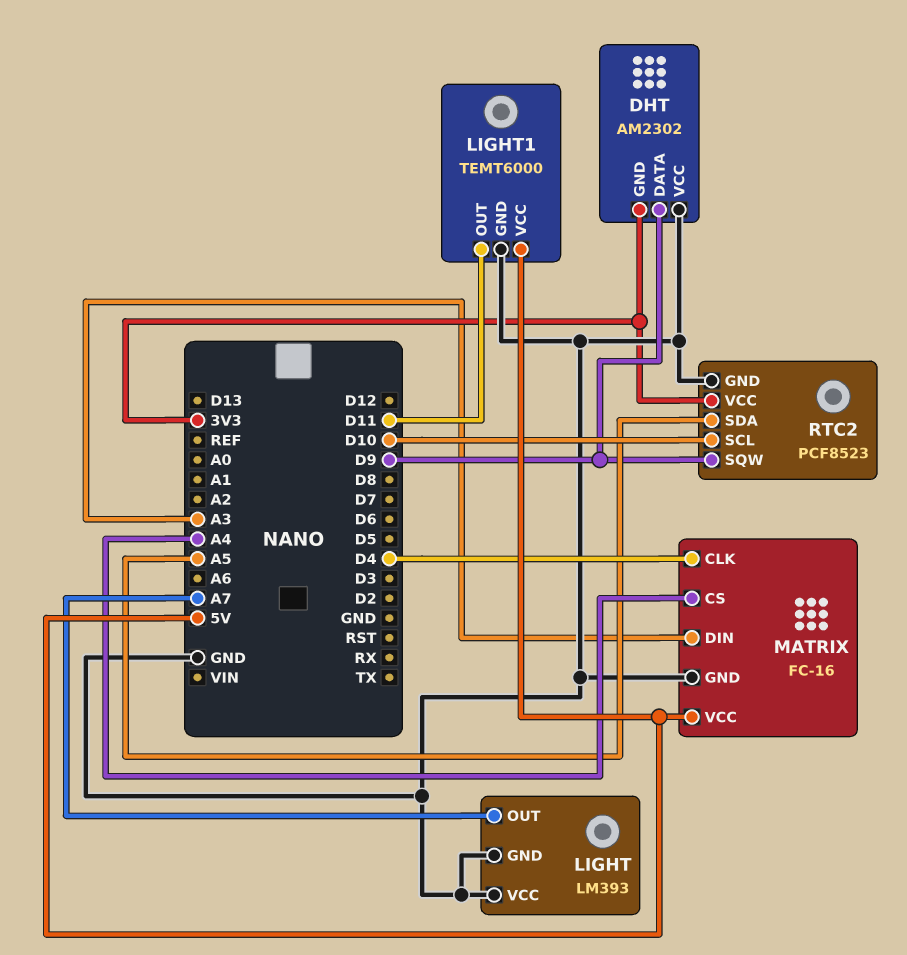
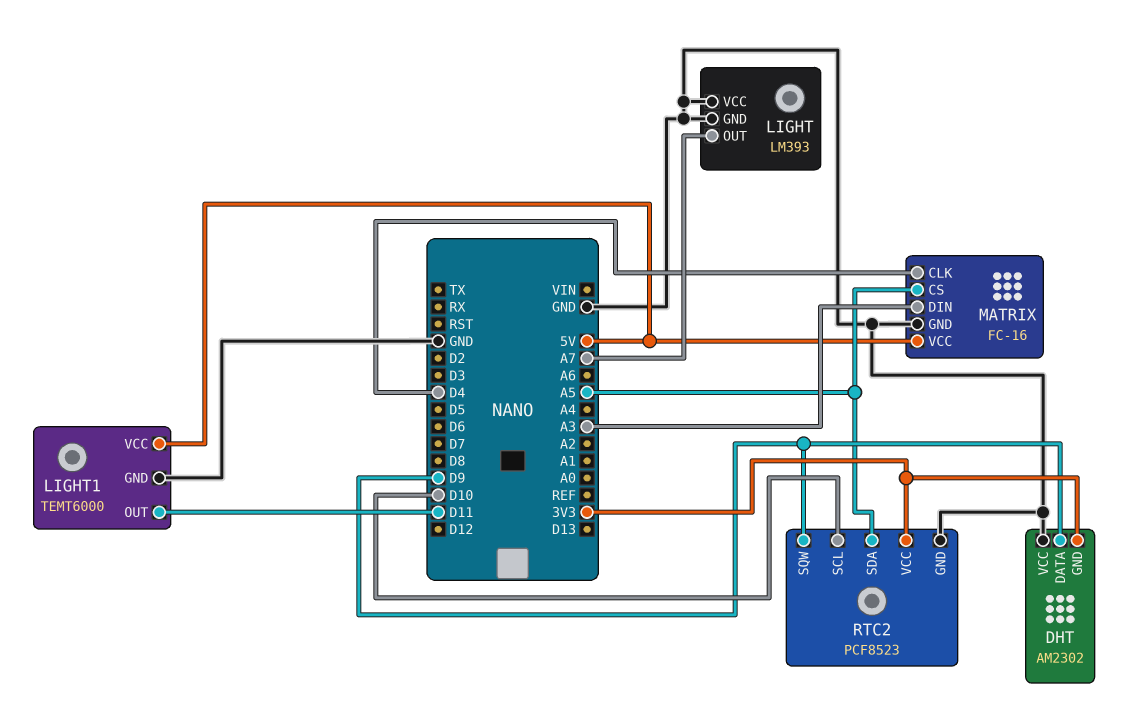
MATRIX pin CS: A4 -> A5

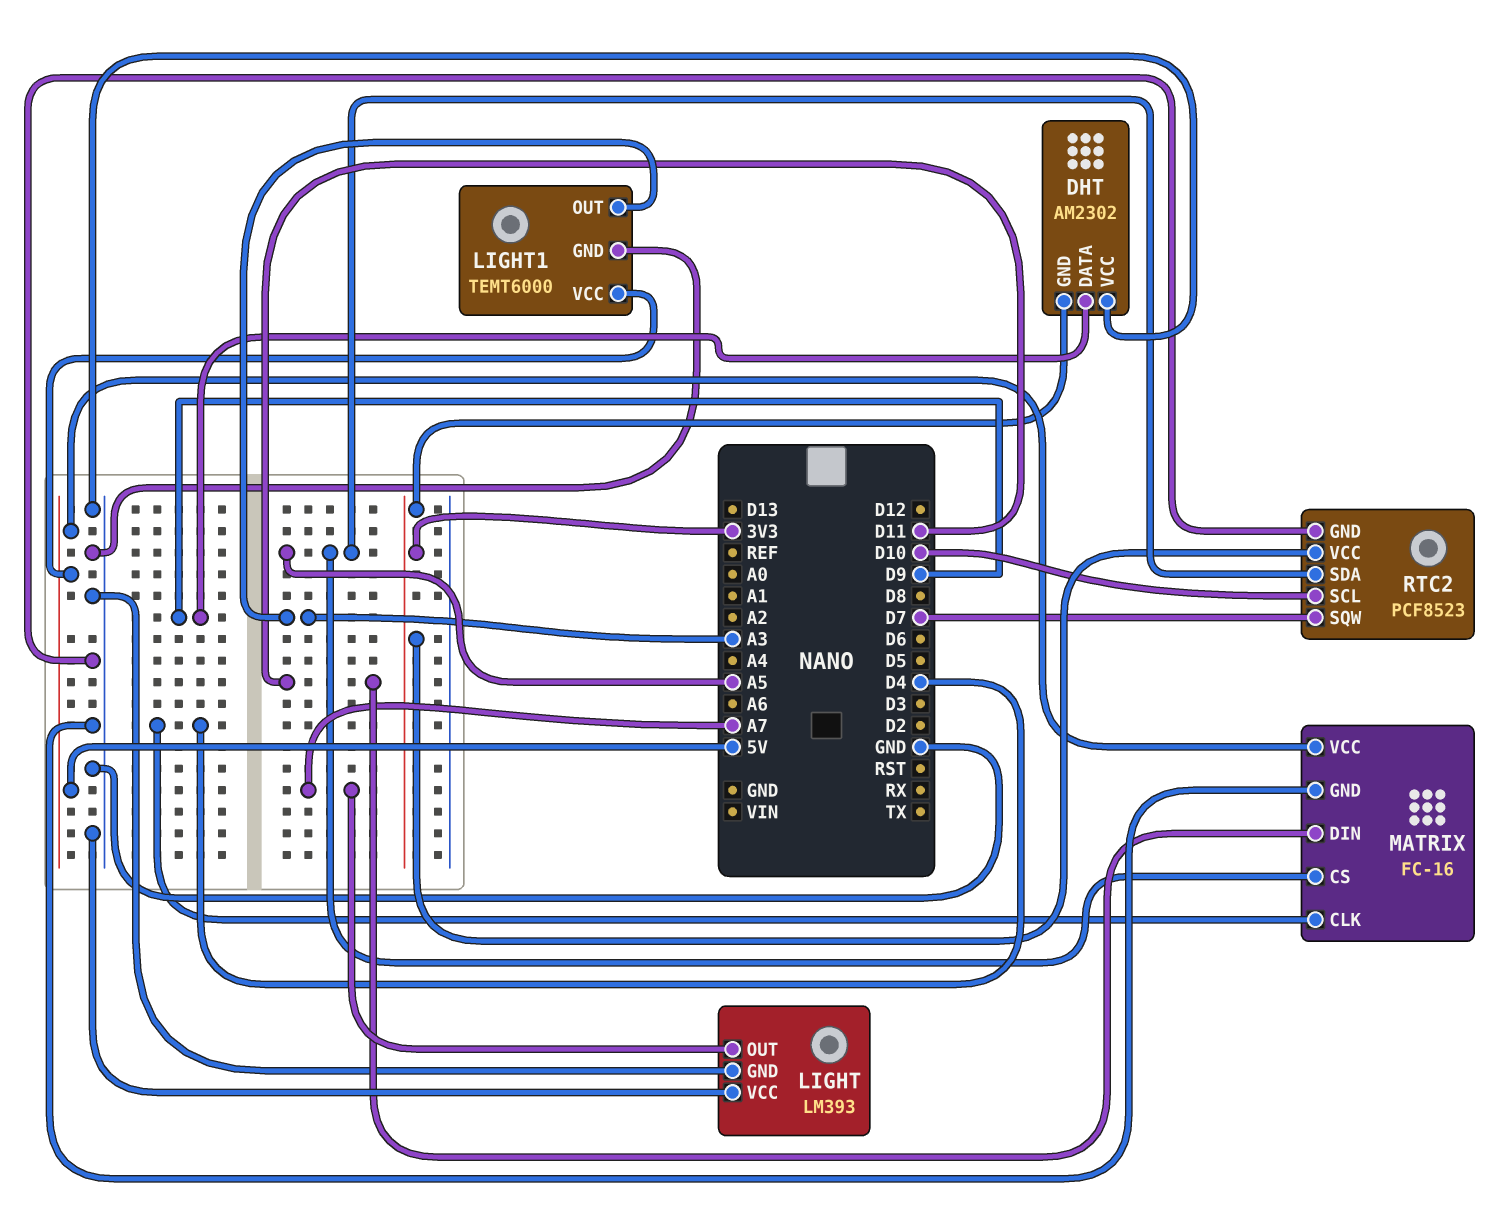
LIGHT1 pin OUT: D11 -> A3
MATRIX pin DIN: A3 -> D11
RTC2 pin SQW: D9 -> D7

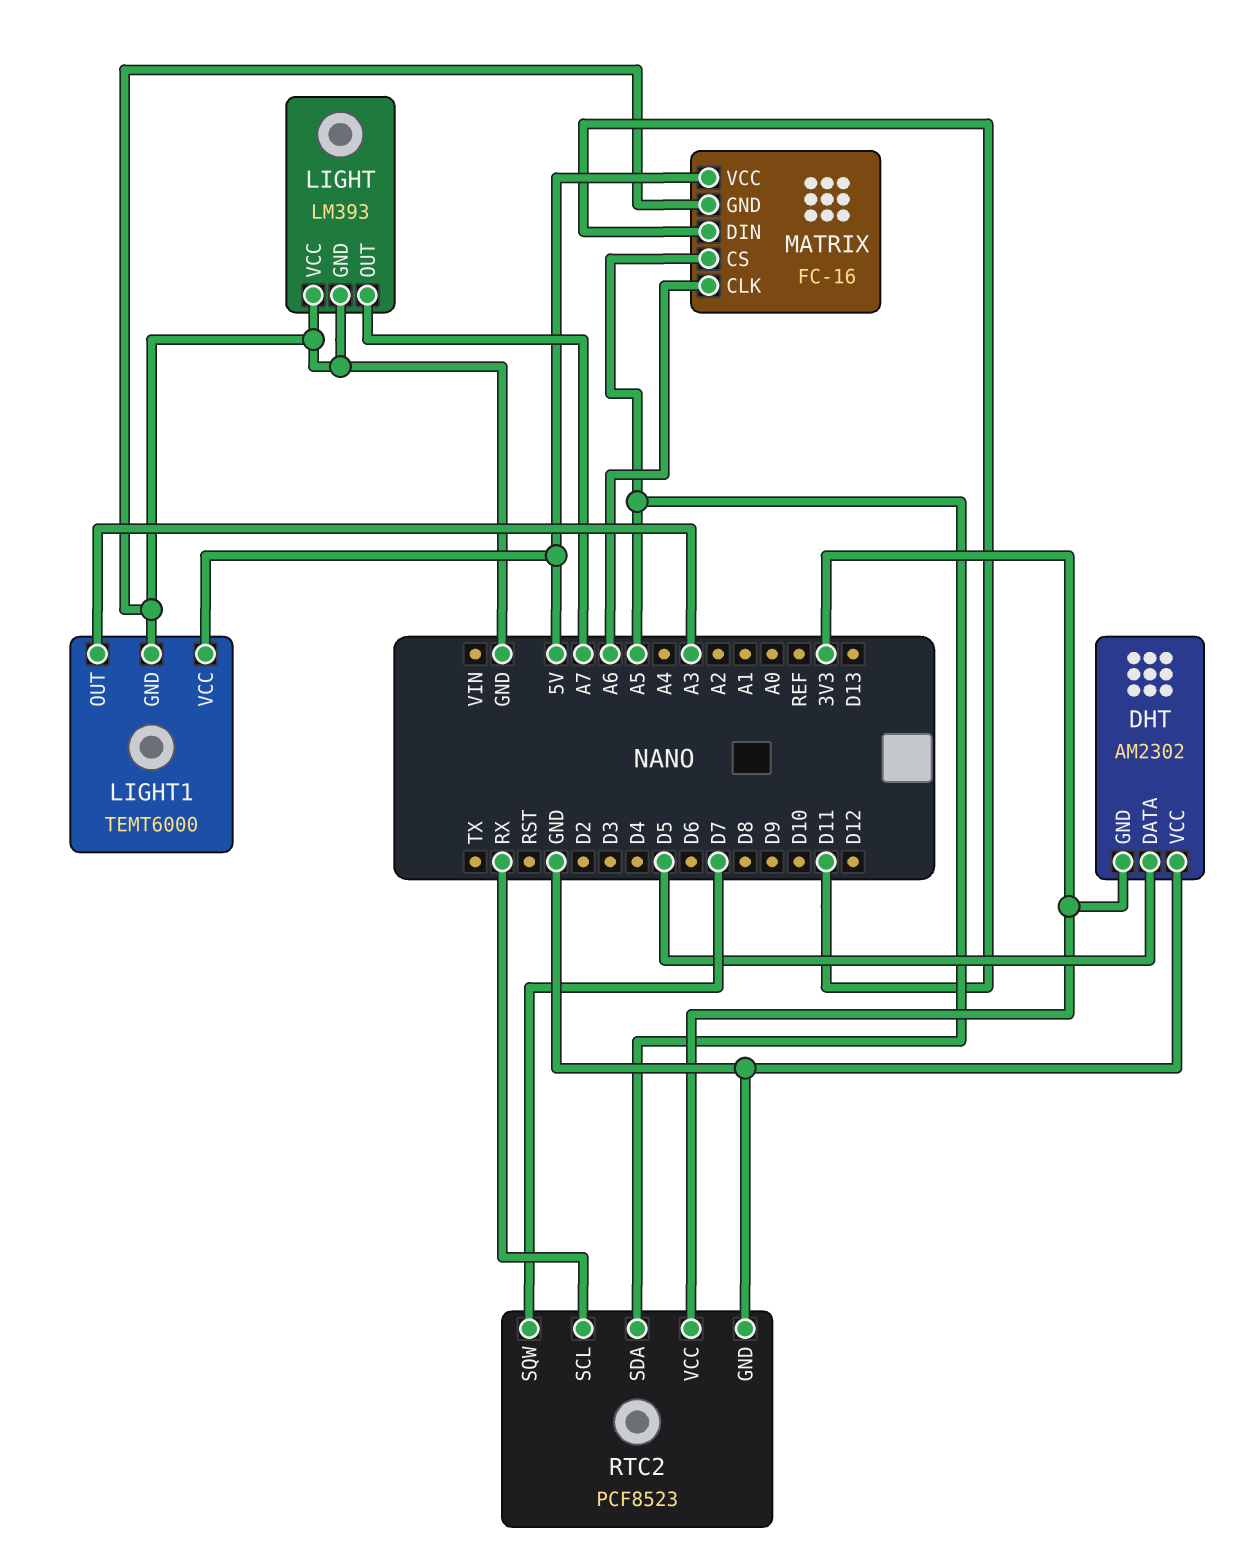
DHT pin DATA: D9 -> D5
MATRIX pin CLK: D4 -> A6
RTC2 pin SCL: D10 -> RX

